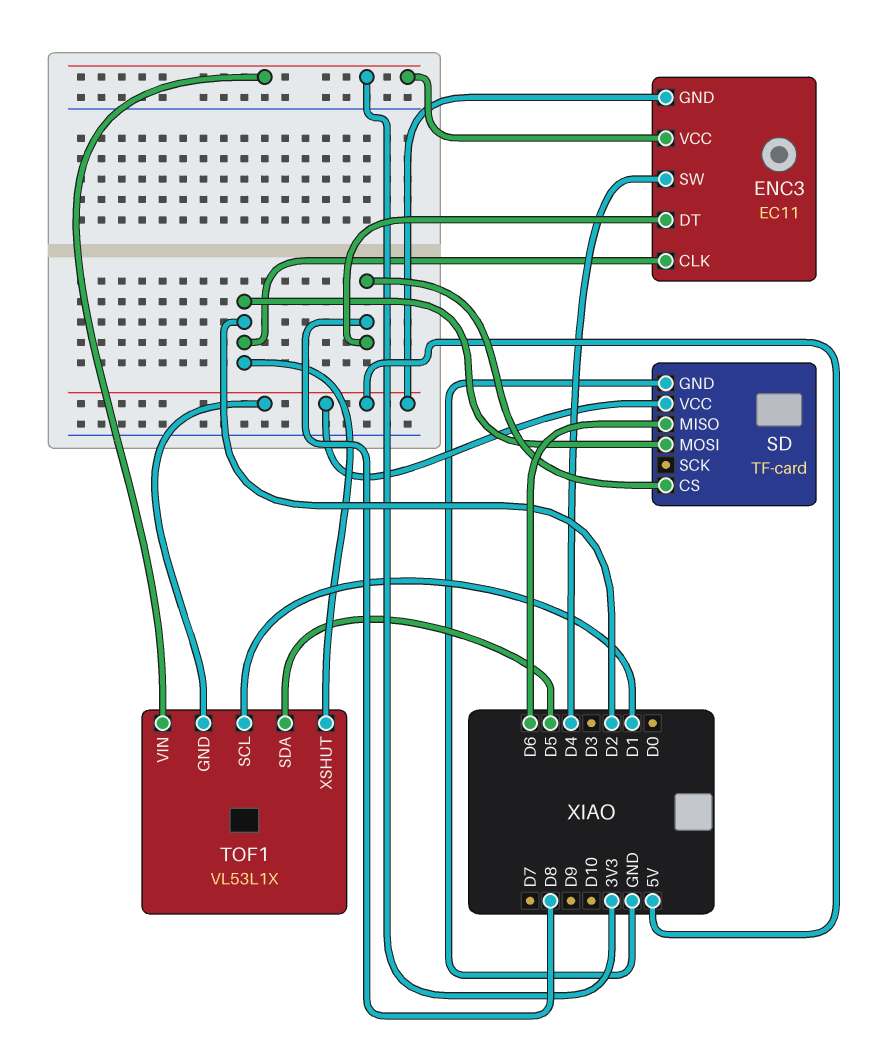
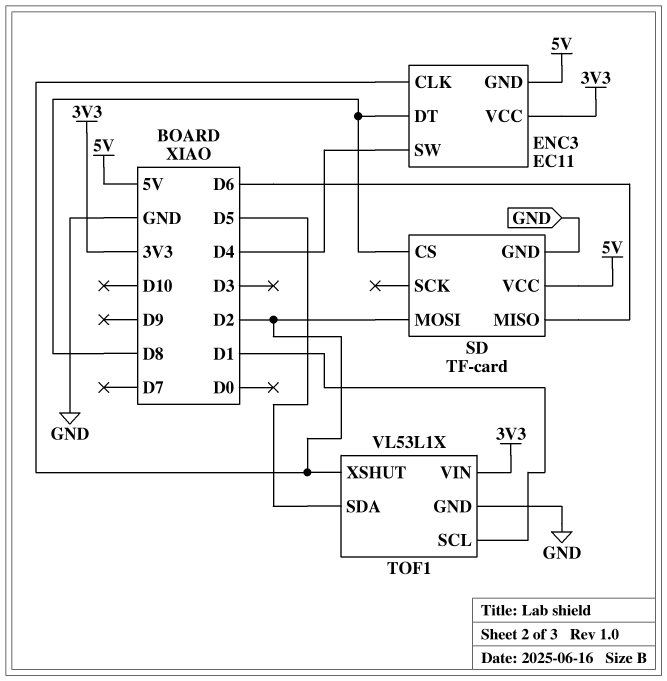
TOF1 pin GND: 5V -> GND

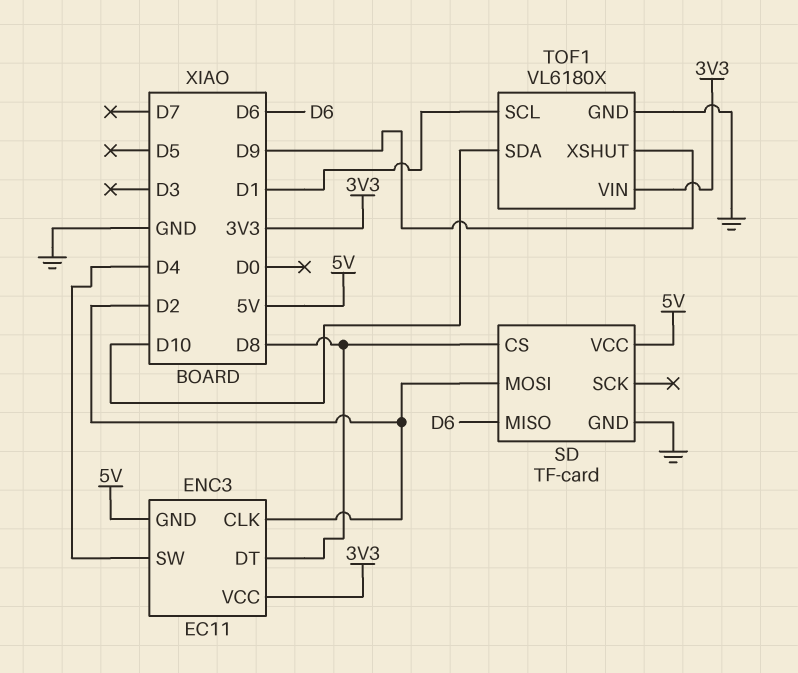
TOF1: VL53L1X -> VL6180X
TOF1 pin SDA: D5 -> D10
TOF1 pin XSHUT: D2 -> D9

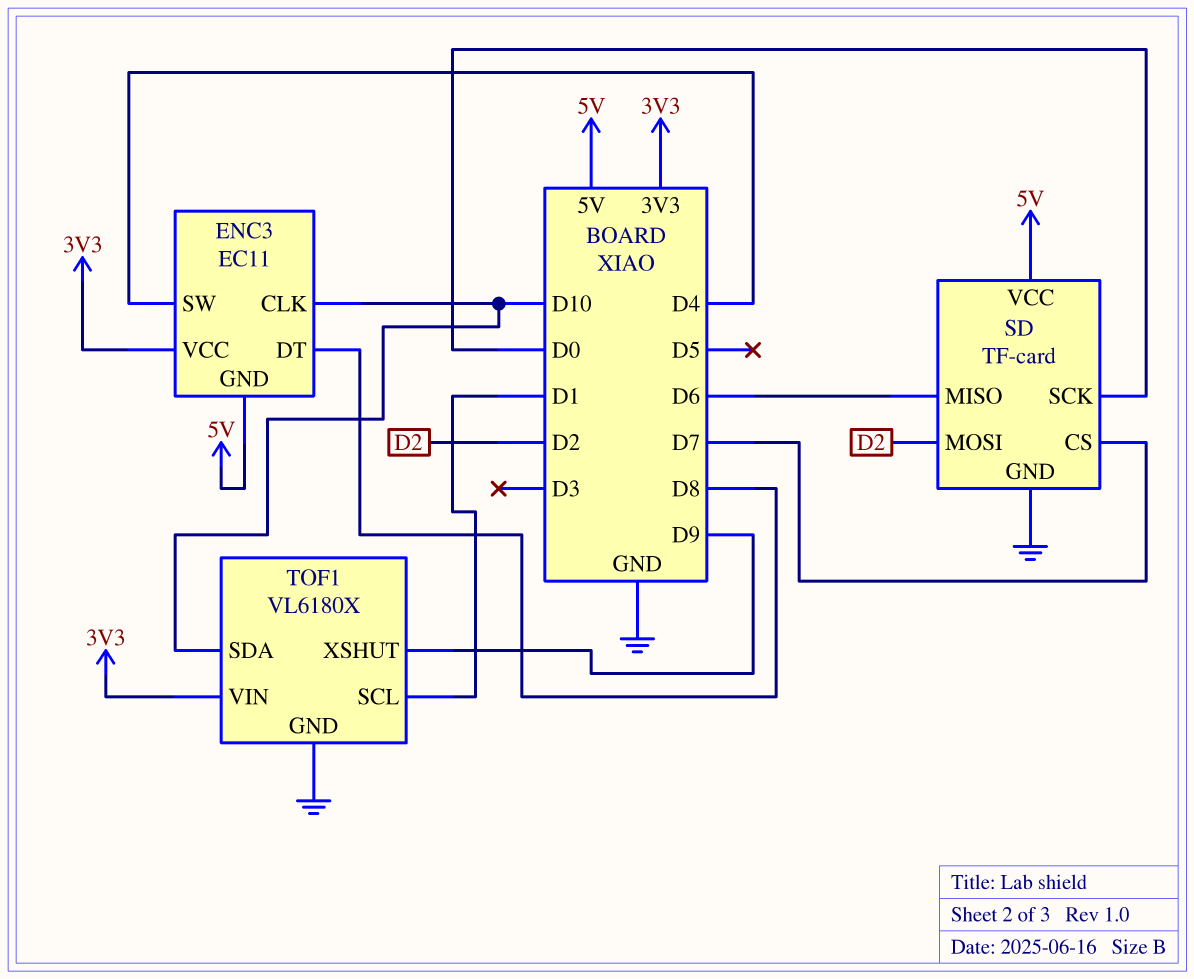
ENC3 pin CLK: D2 -> D10
SD pin CS: D8 -> D7
SD pin SCK: none -> D0

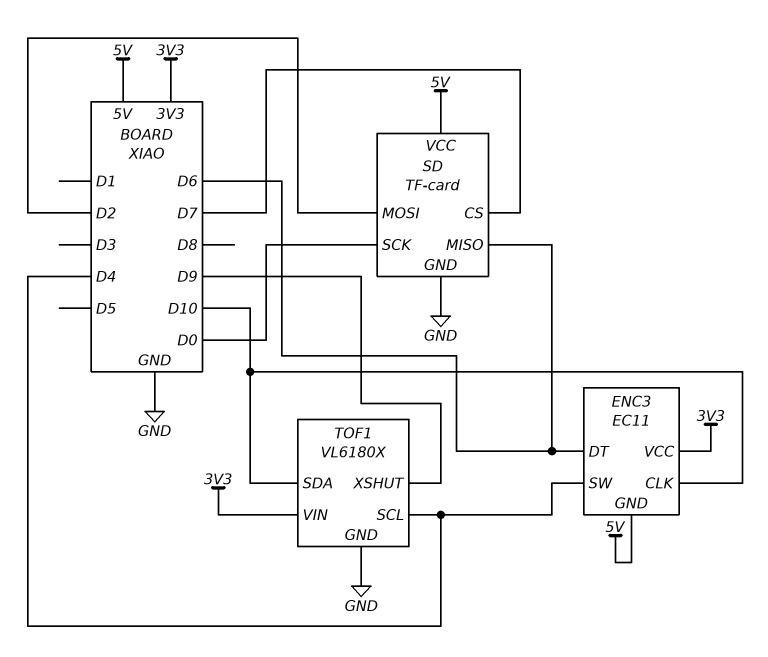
ENC3 pin DT: D8 -> D6
TOF1 pin SCL: D1 -> D4

